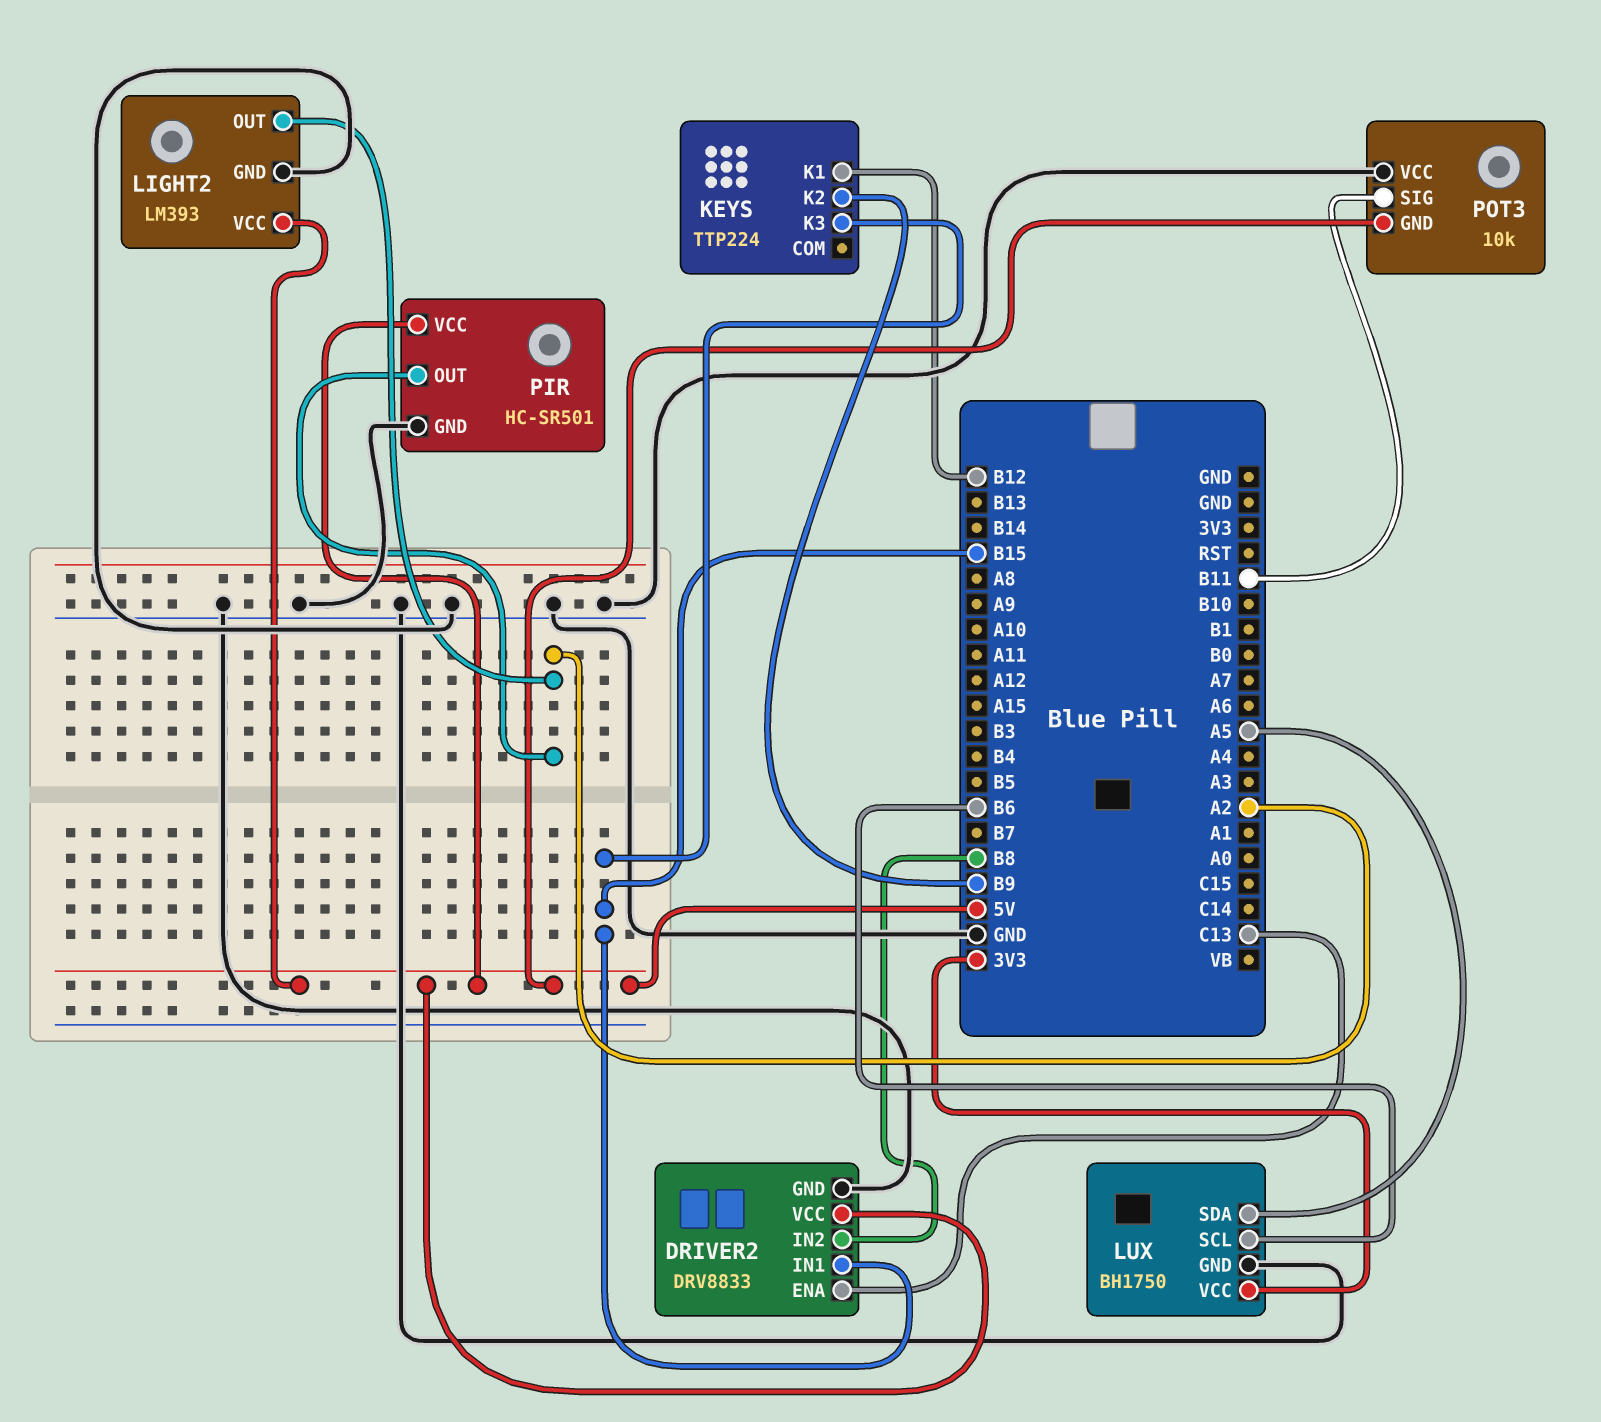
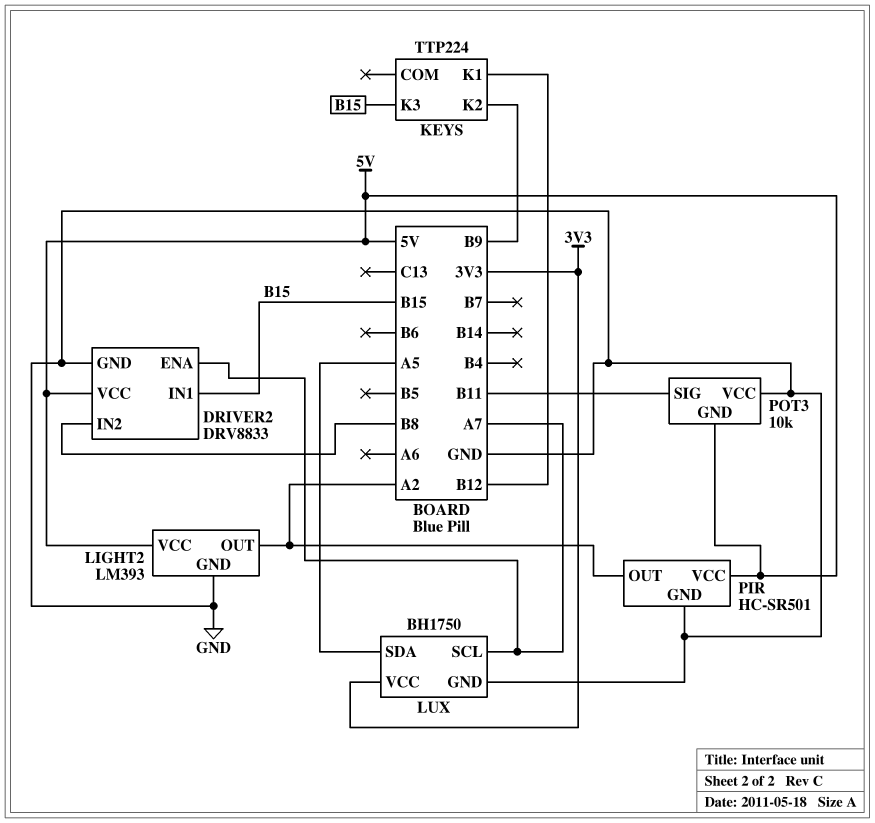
DRIVER2 pin ENA: C13 -> A7
LUX pin SCL: B6 -> A7

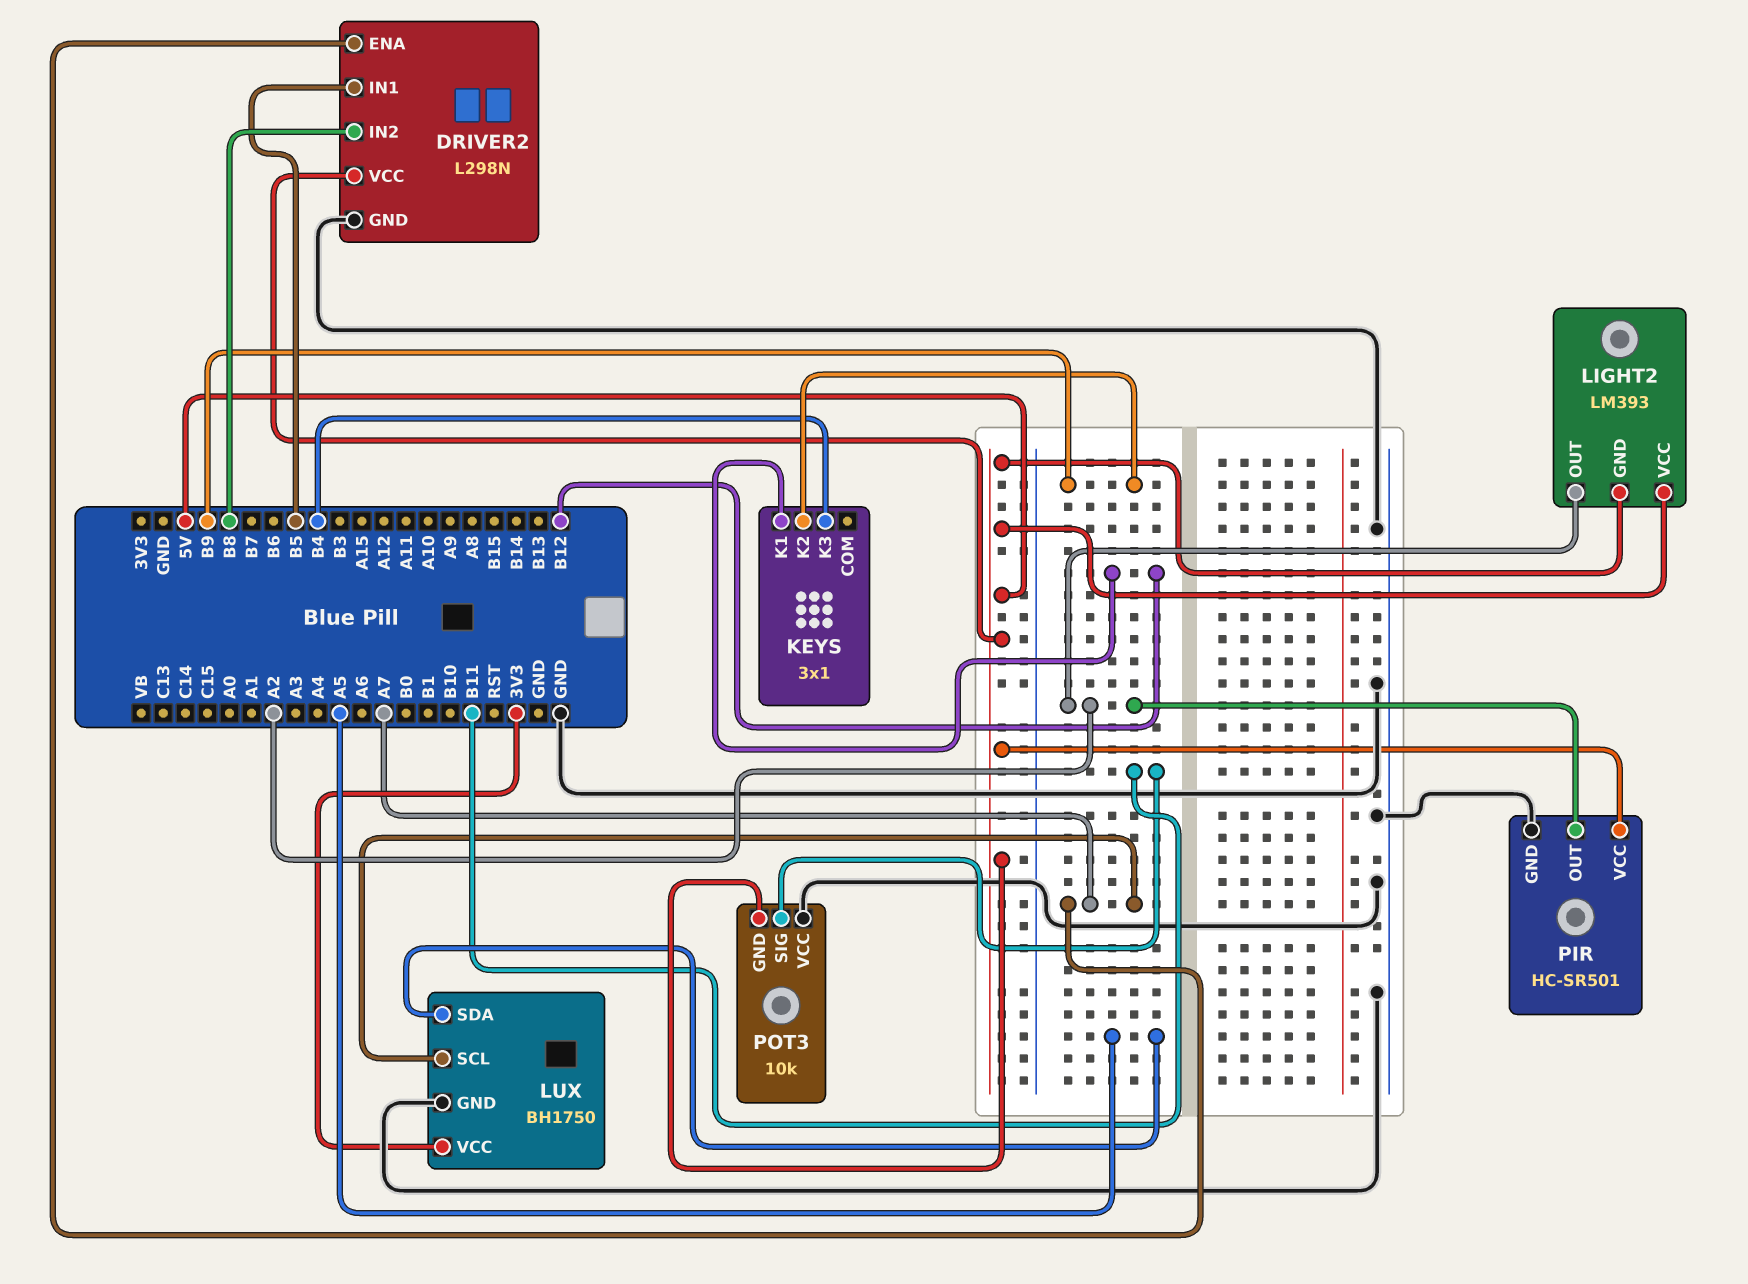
DRIVER2: DRV8833 -> L298N
DRIVER2 pin IN1: B15 -> B5
KEYS: TTP224 -> 3x1
KEYS pin K3: B15 -> B4
LIGHT2 pin GND: GND -> 5V

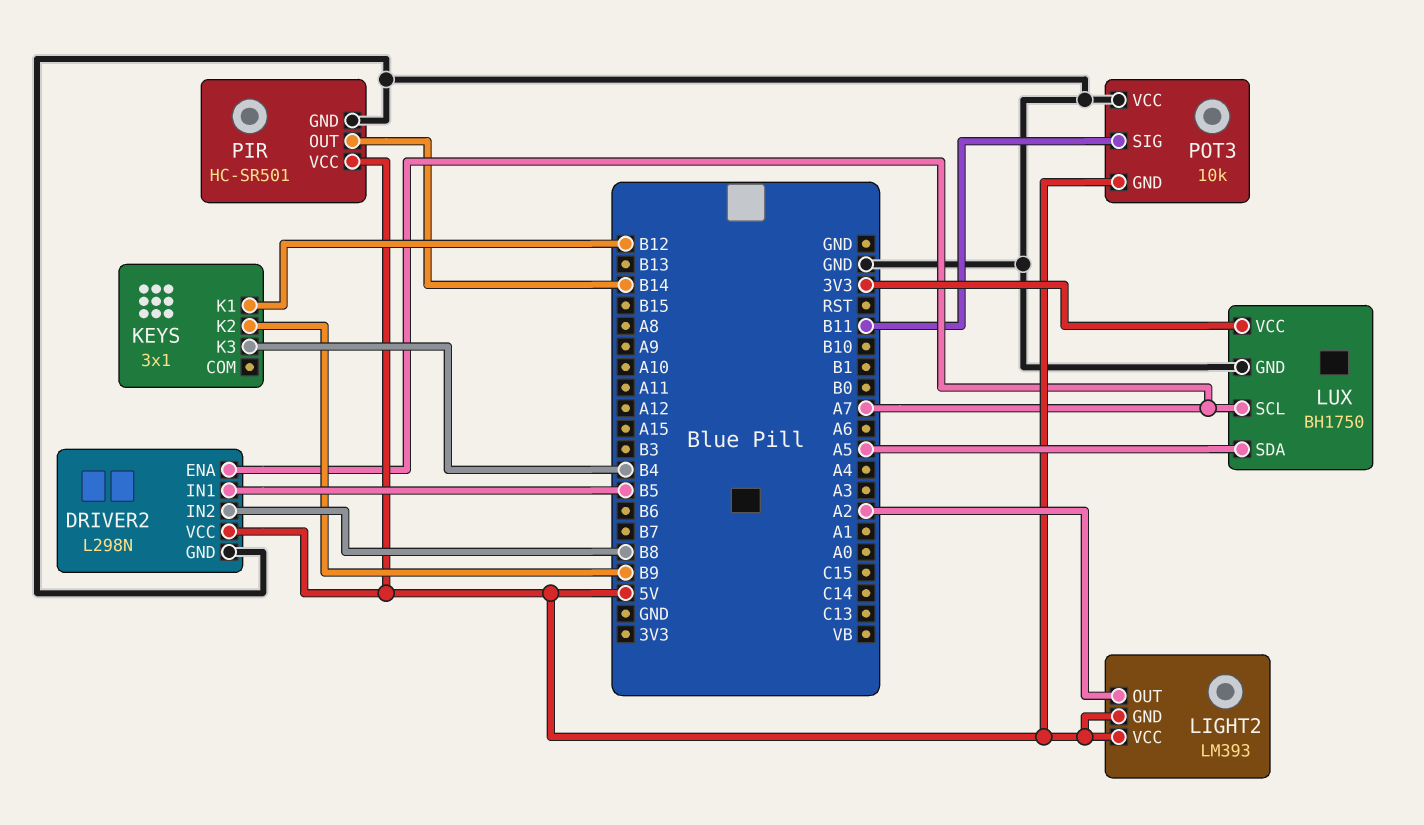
PIR pin OUT: A2 -> B14

